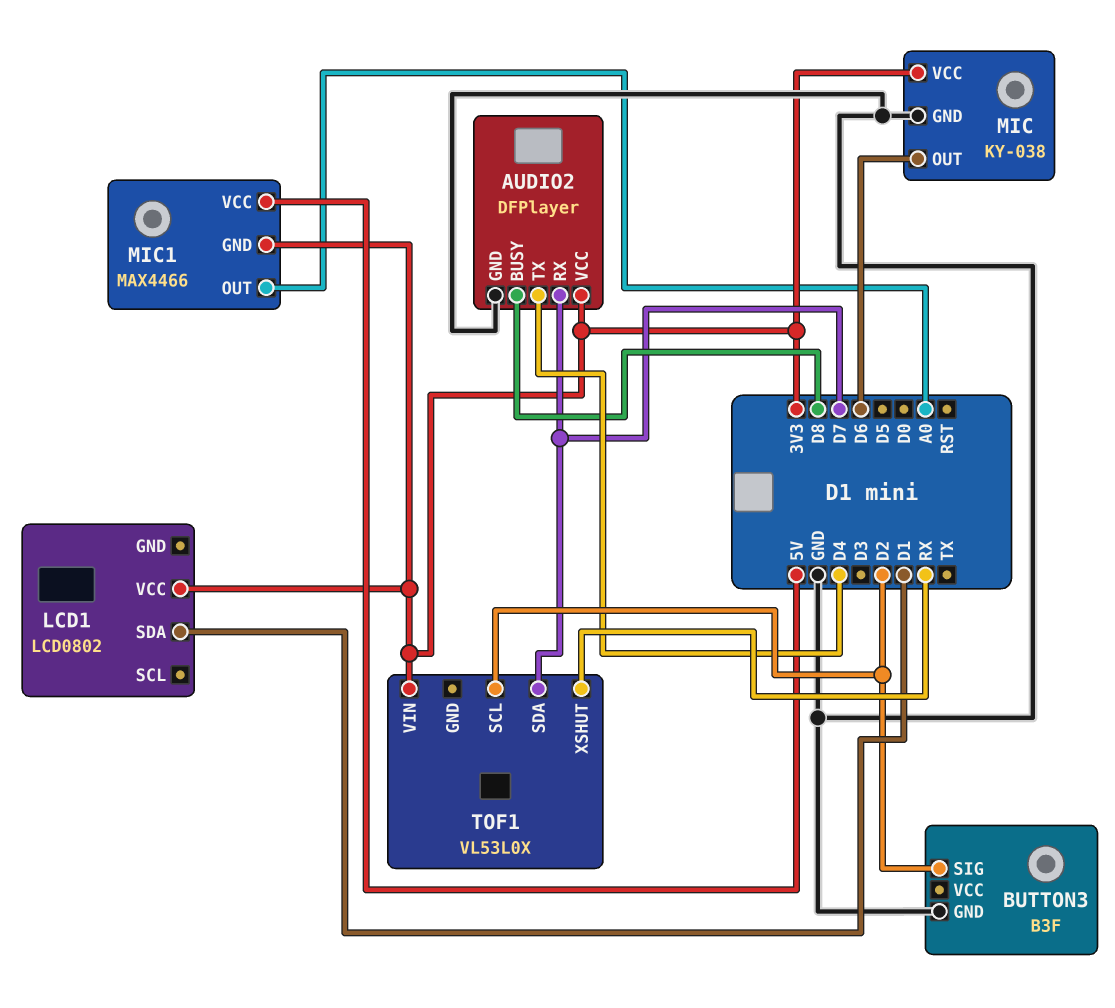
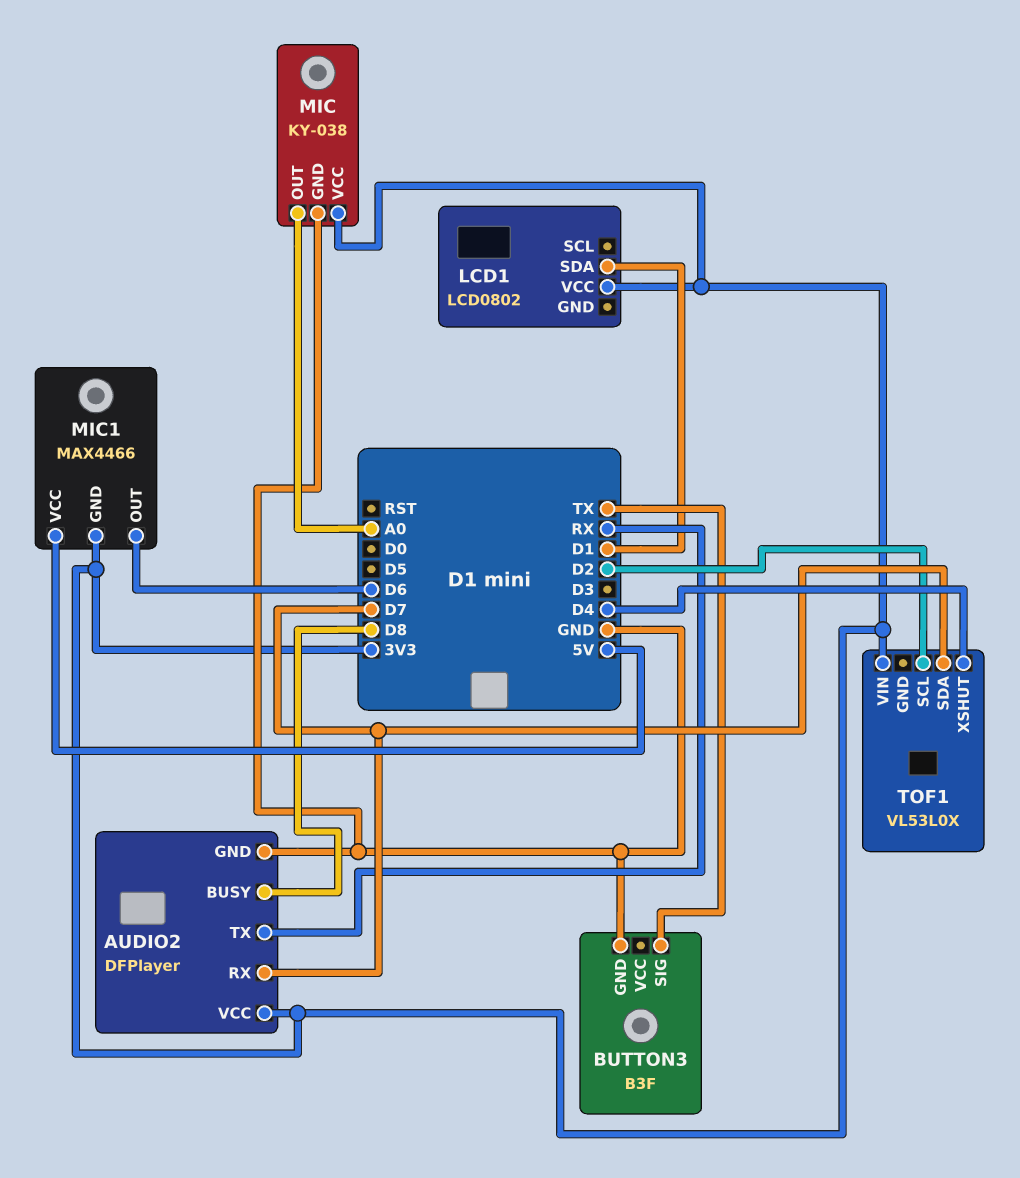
AUDIO2 pin TX: D4 -> RX
BUTTON3 pin SIG: D2 -> TX
MIC pin OUT: D6 -> A0
MIC1 pin OUT: A0 -> D6
TOF1 pin XSHUT: RX -> D4

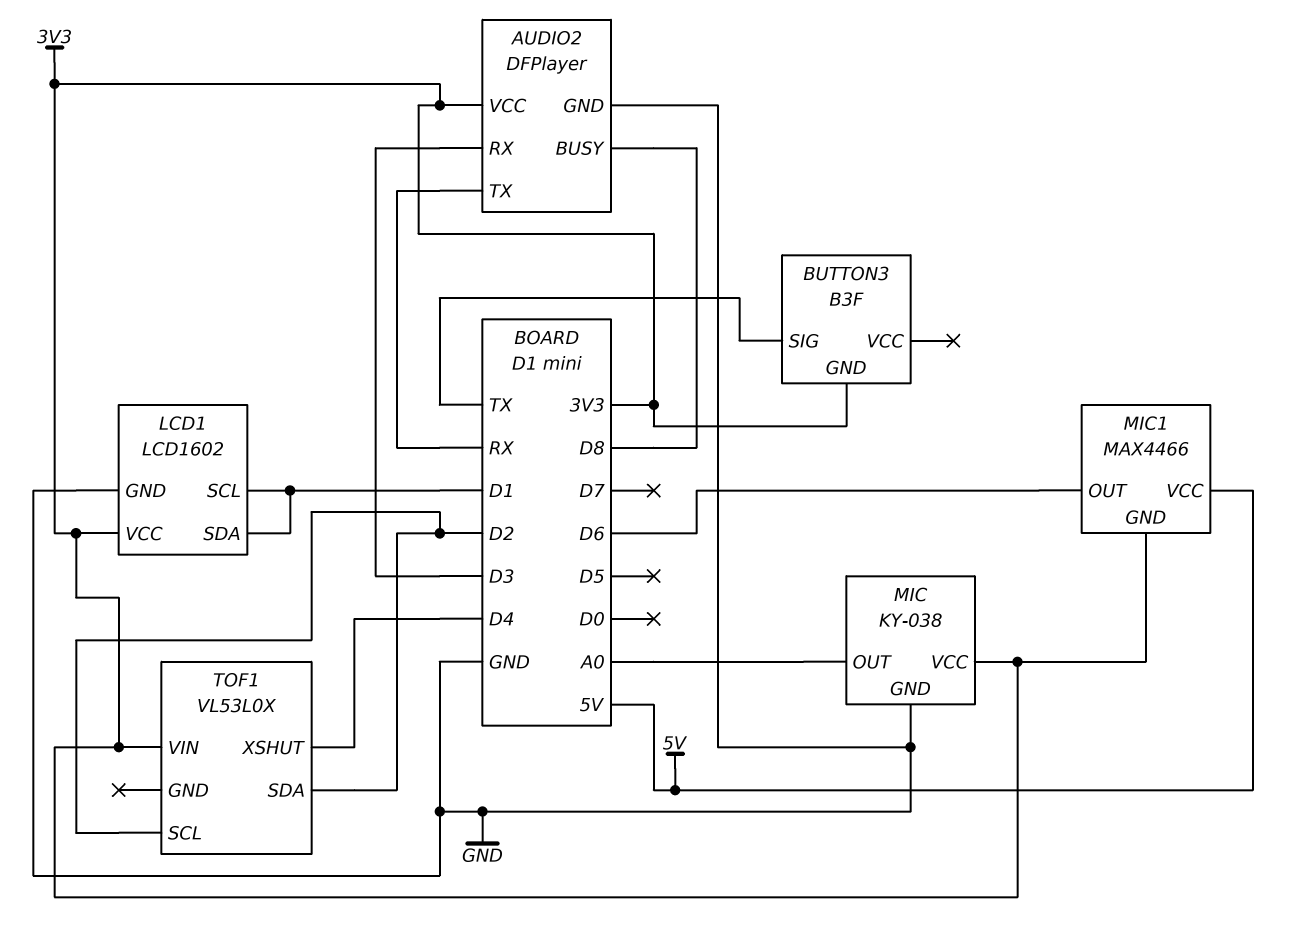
AUDIO2 pin RX: D7 -> D3
BUTTON3 pin GND: GND -> 3V3
LCD1: LCD0802 -> LCD1602
LCD1 pin GND: none -> GND
LCD1 pin SCL: none -> D1
TOF1 pin SDA: D7 -> D2

